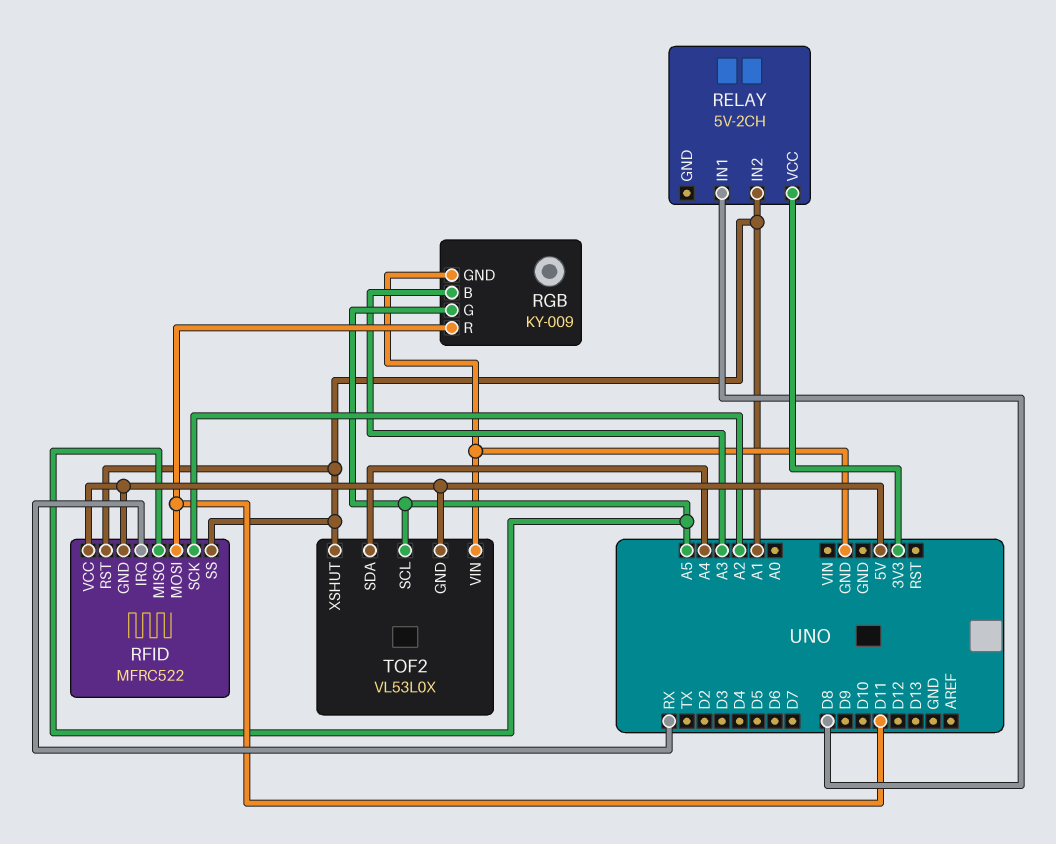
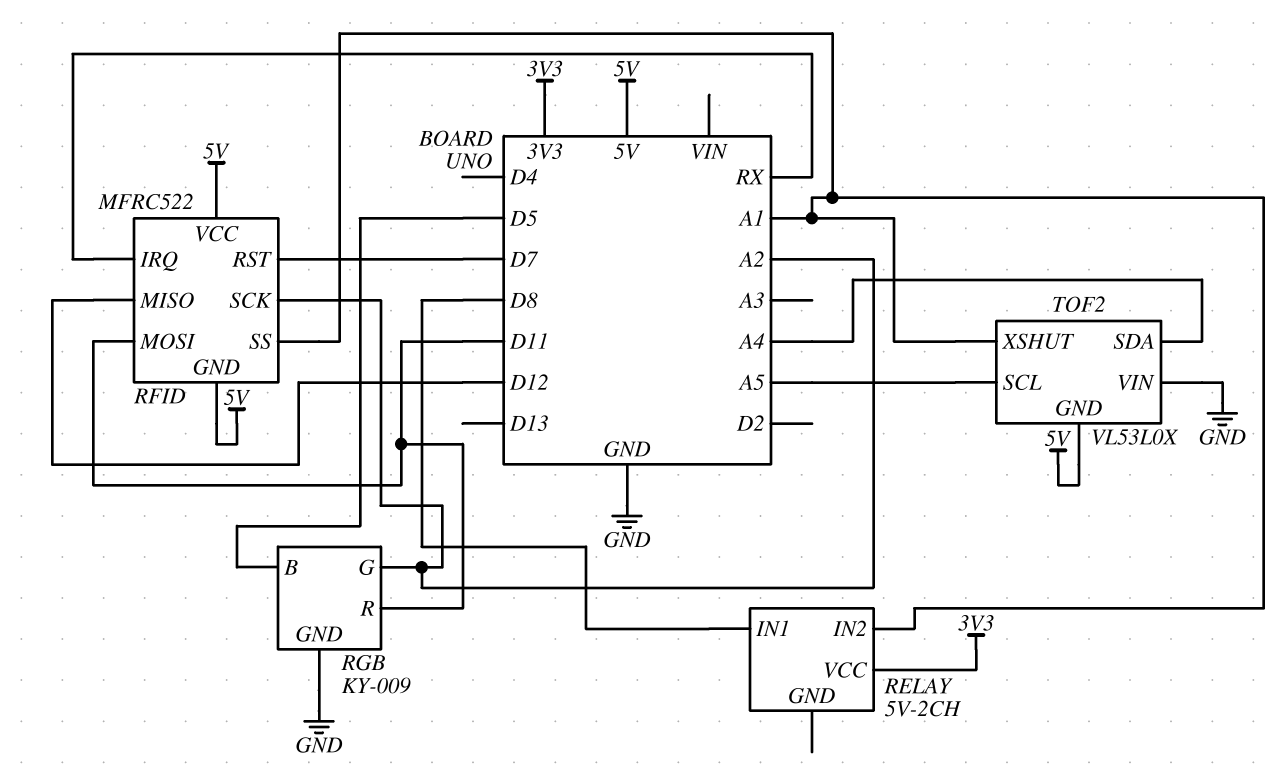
RFID pin MISO: A5 -> D12
RFID pin RST: A1 -> D7
RGB pin B: A3 -> D5
RGB pin G: A5 -> A2

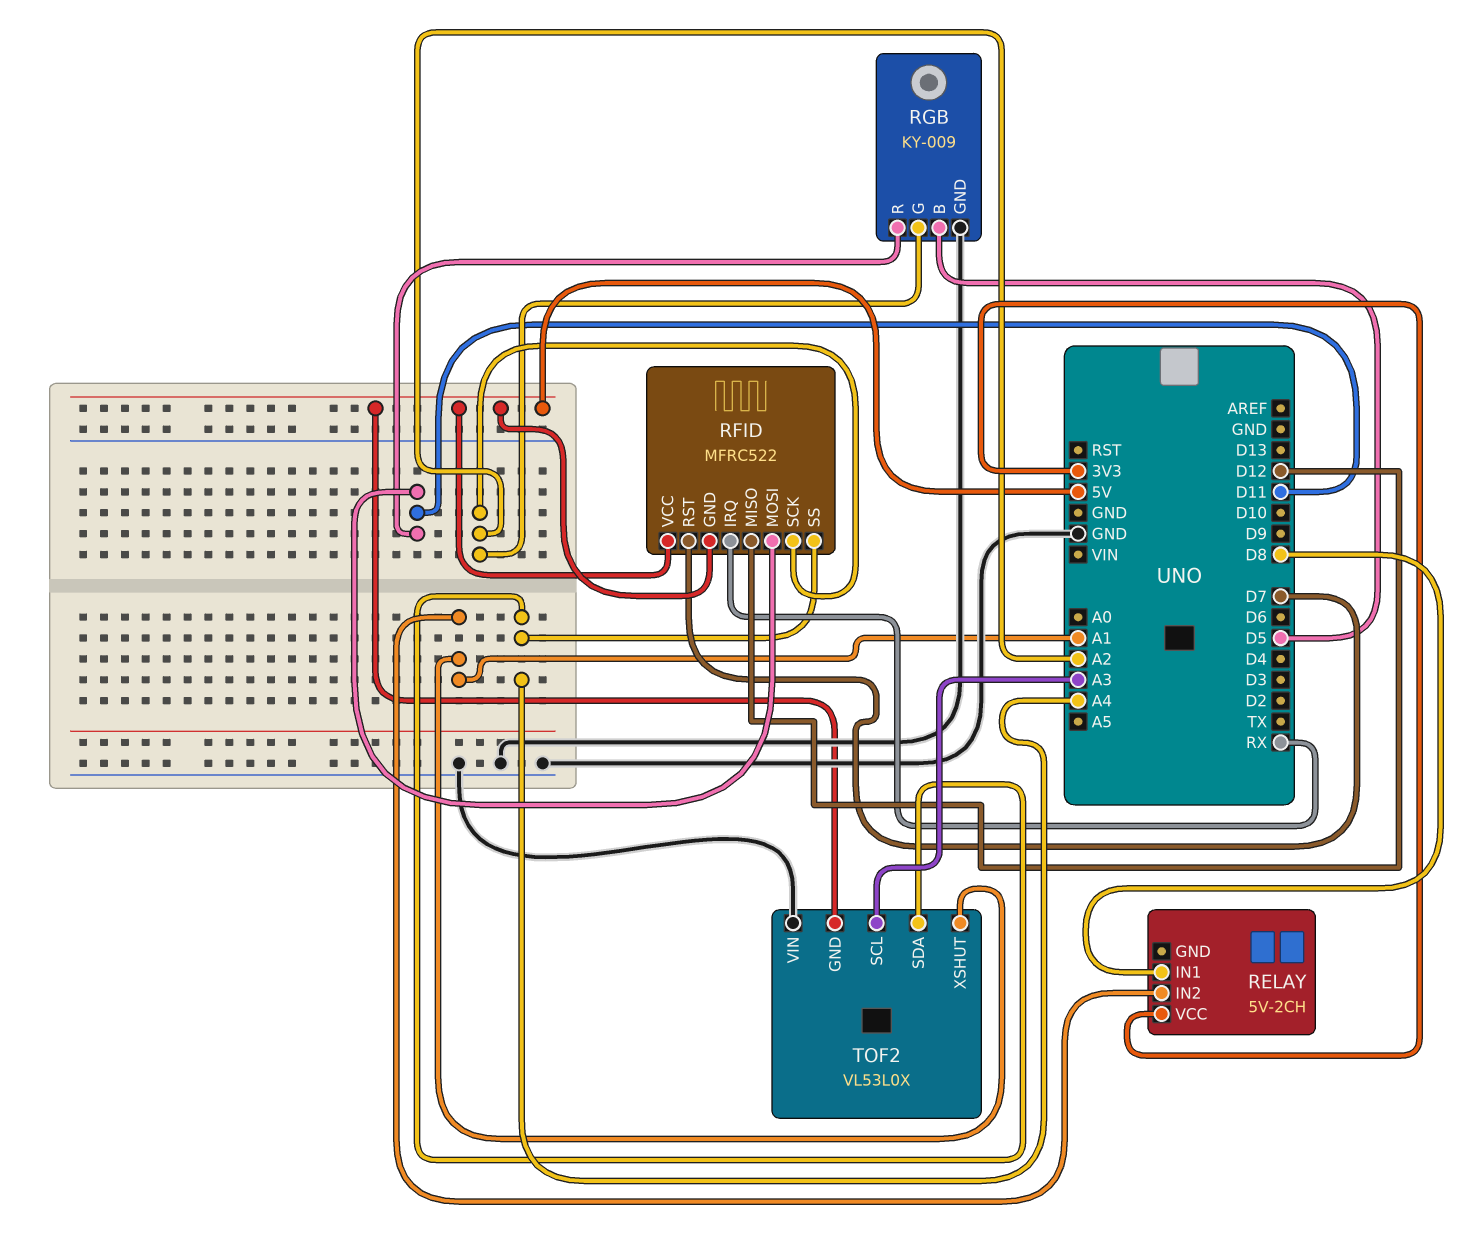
RFID pin SS: A1 -> A4
TOF2 pin SCL: A5 -> A3

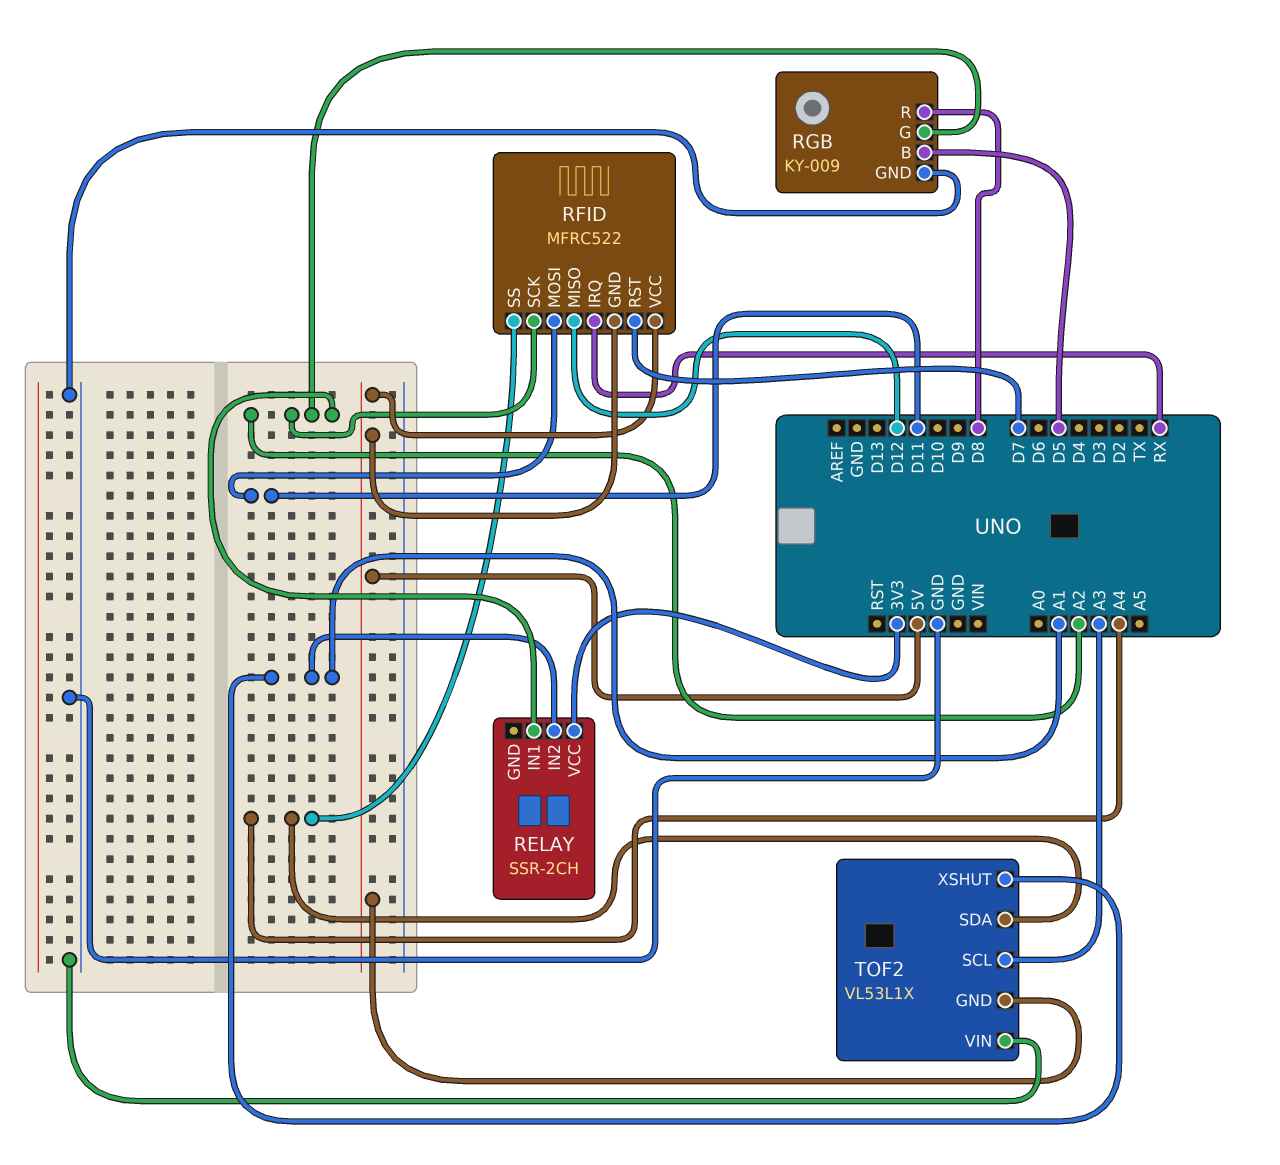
RELAY: 5V-2CH -> SSR-2CH
RELAY pin IN1: D8 -> A2
RGB pin R: D11 -> D8
TOF2: VL53L0X -> VL53L1X

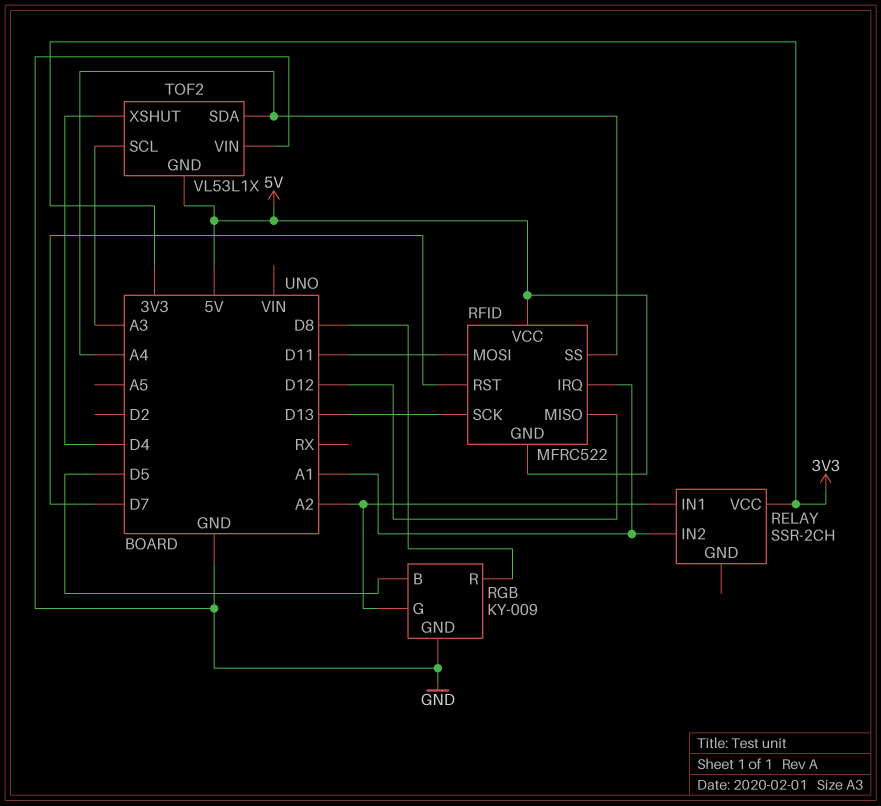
RFID pin IRQ: RX -> A1
RFID pin SCK: A2 -> D13
TOF2 pin XSHUT: A1 -> D4

